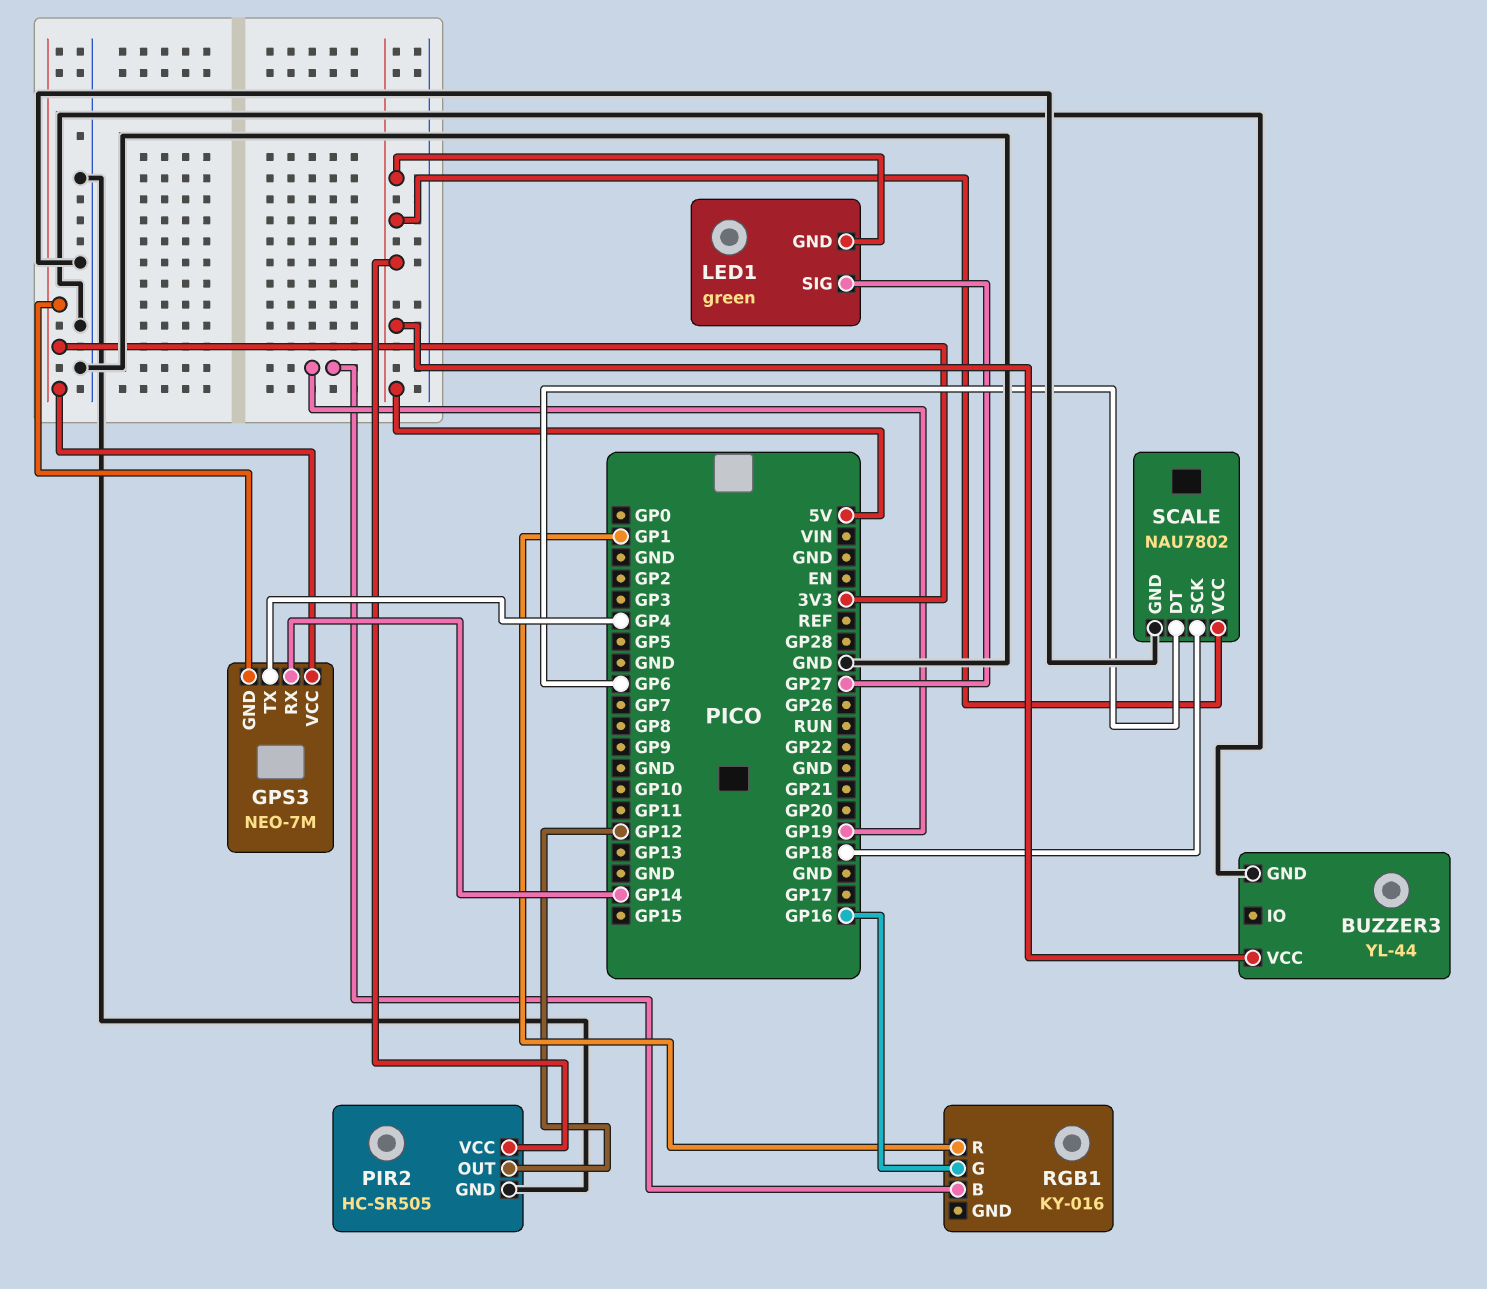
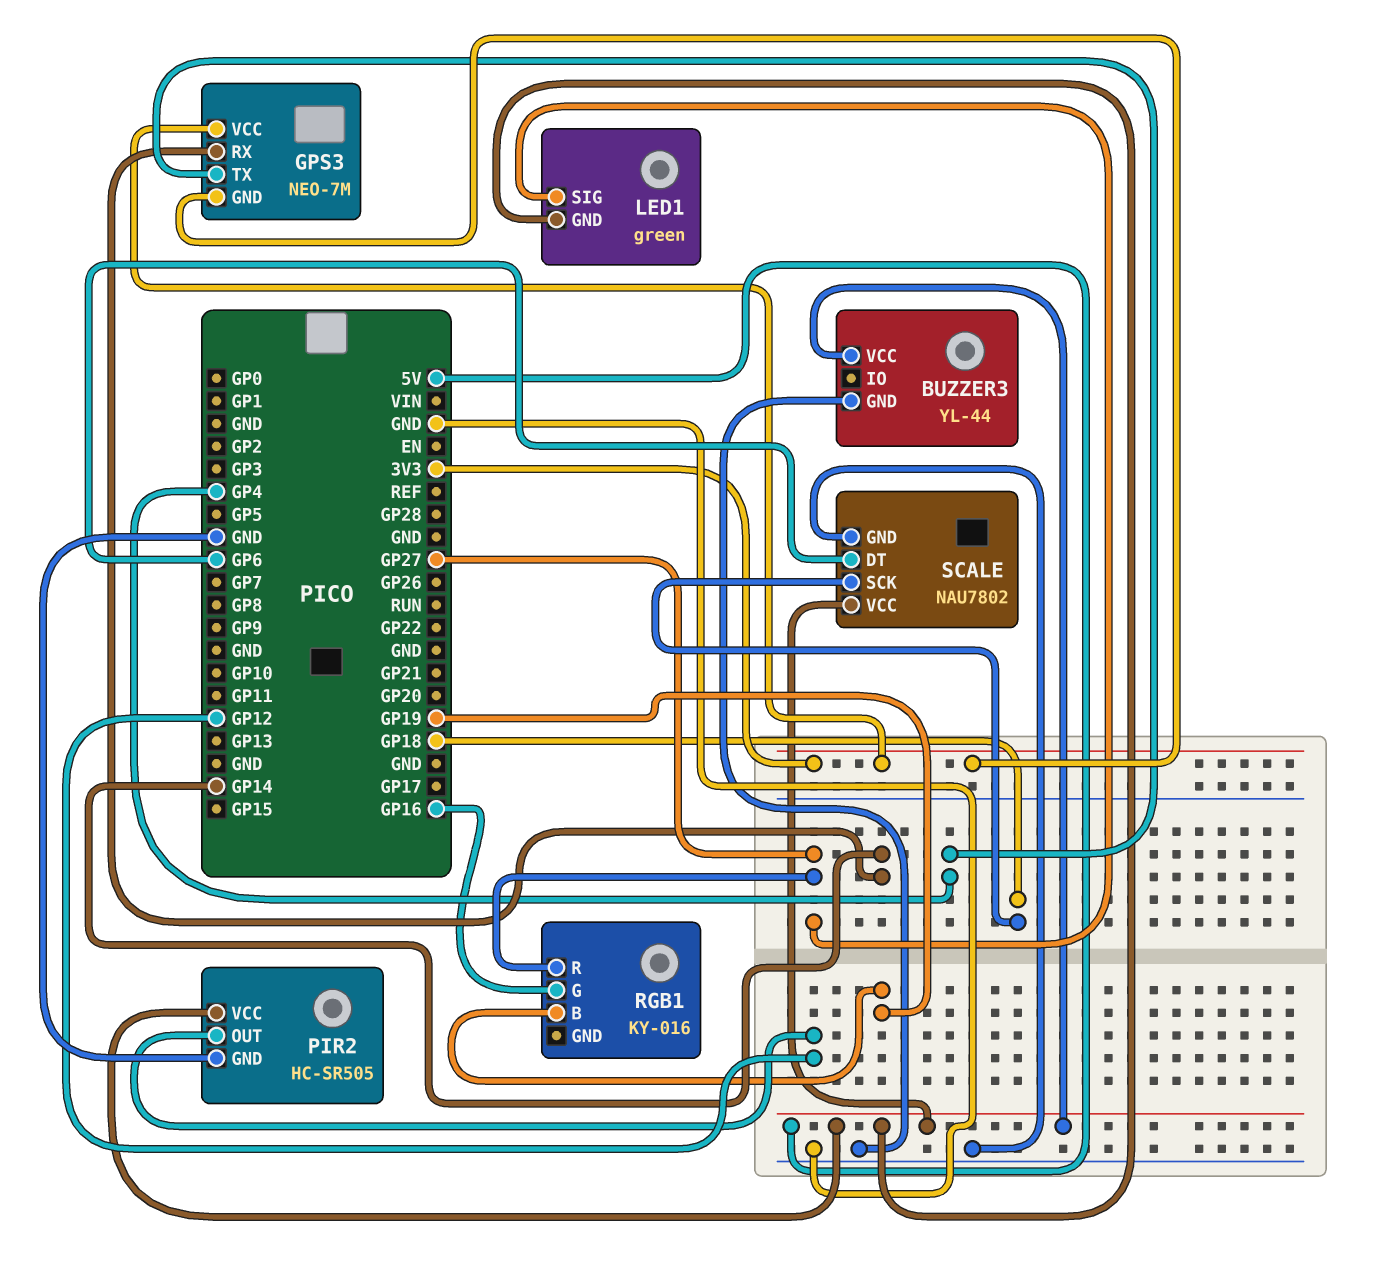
RGB1 pin R: GP1 -> GP27

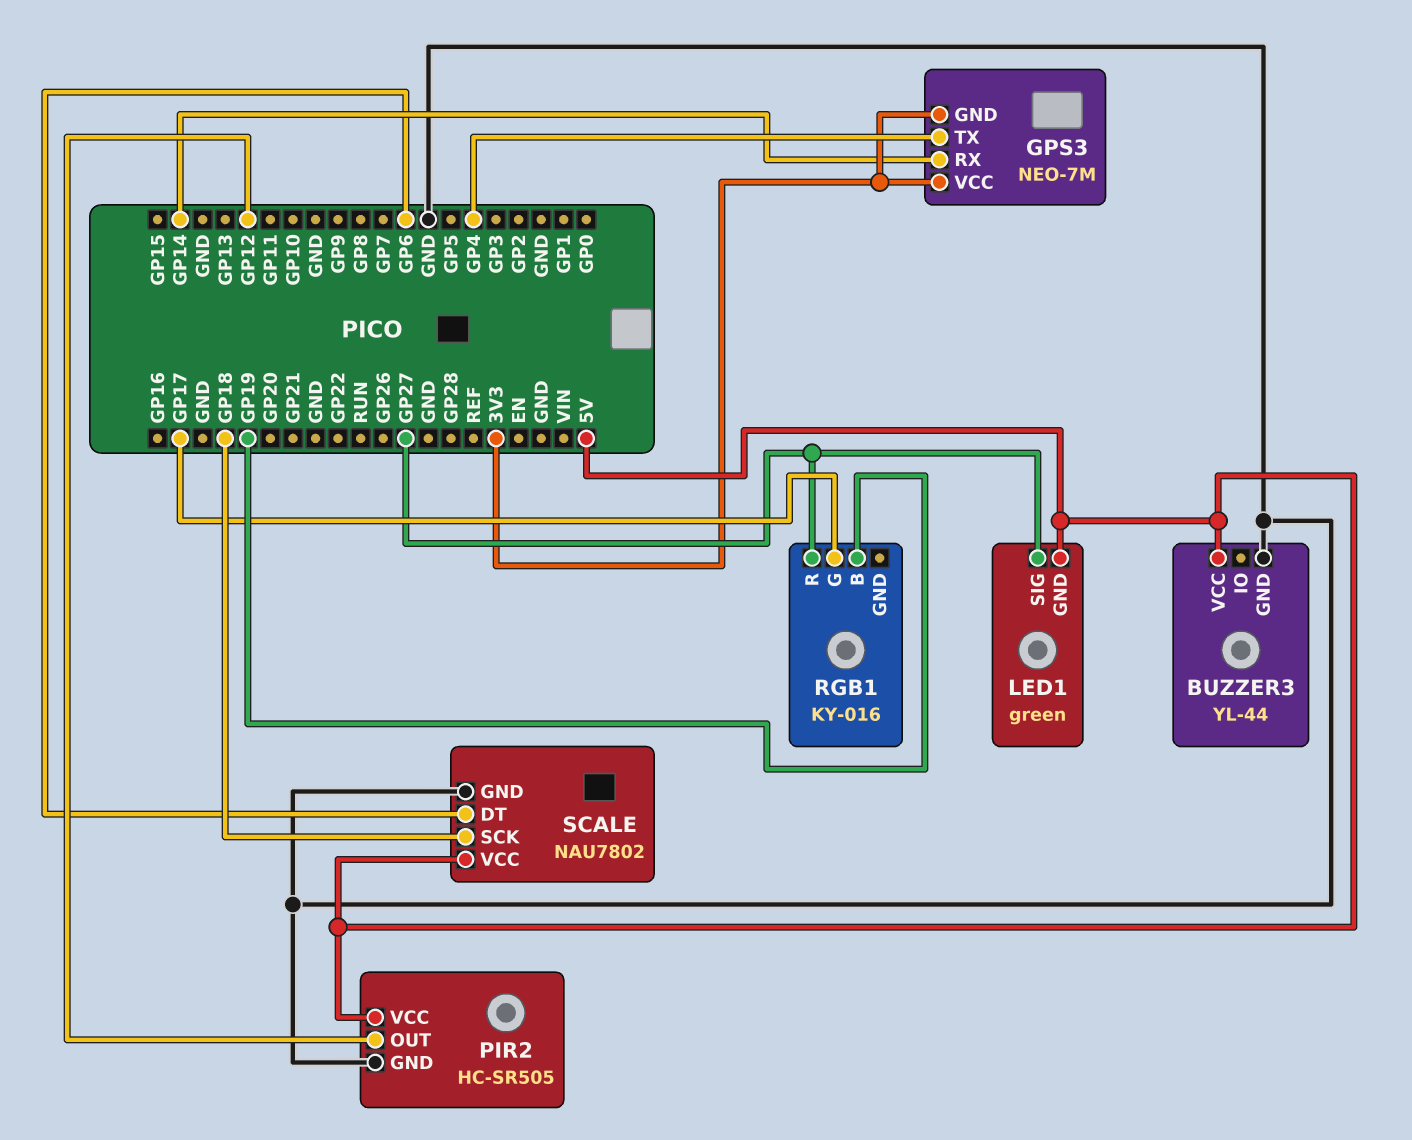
RGB1 pin G: GP16 -> GP17

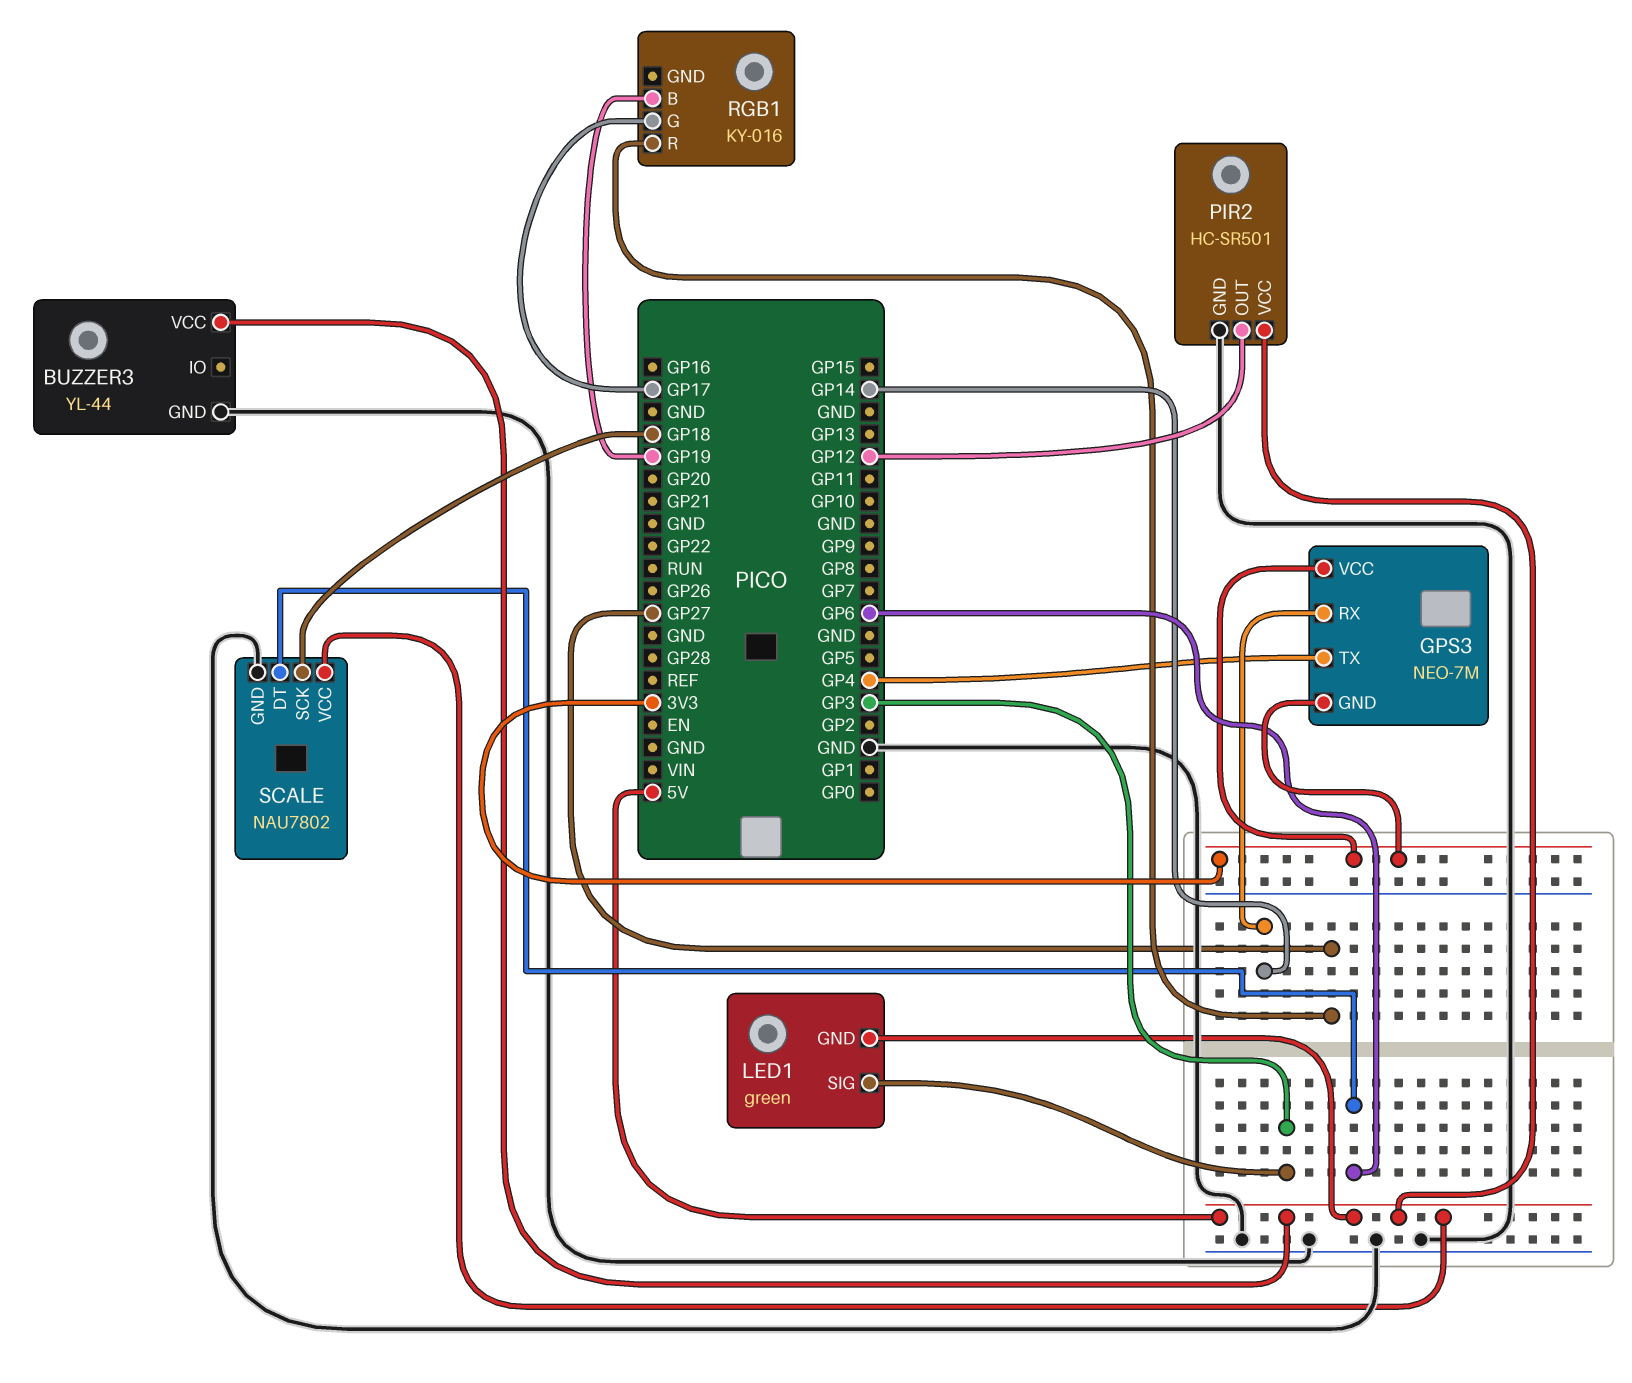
LED1 pin SIG: GP27 -> GP3
PIR2: HC-SR505 -> HC-SR501

